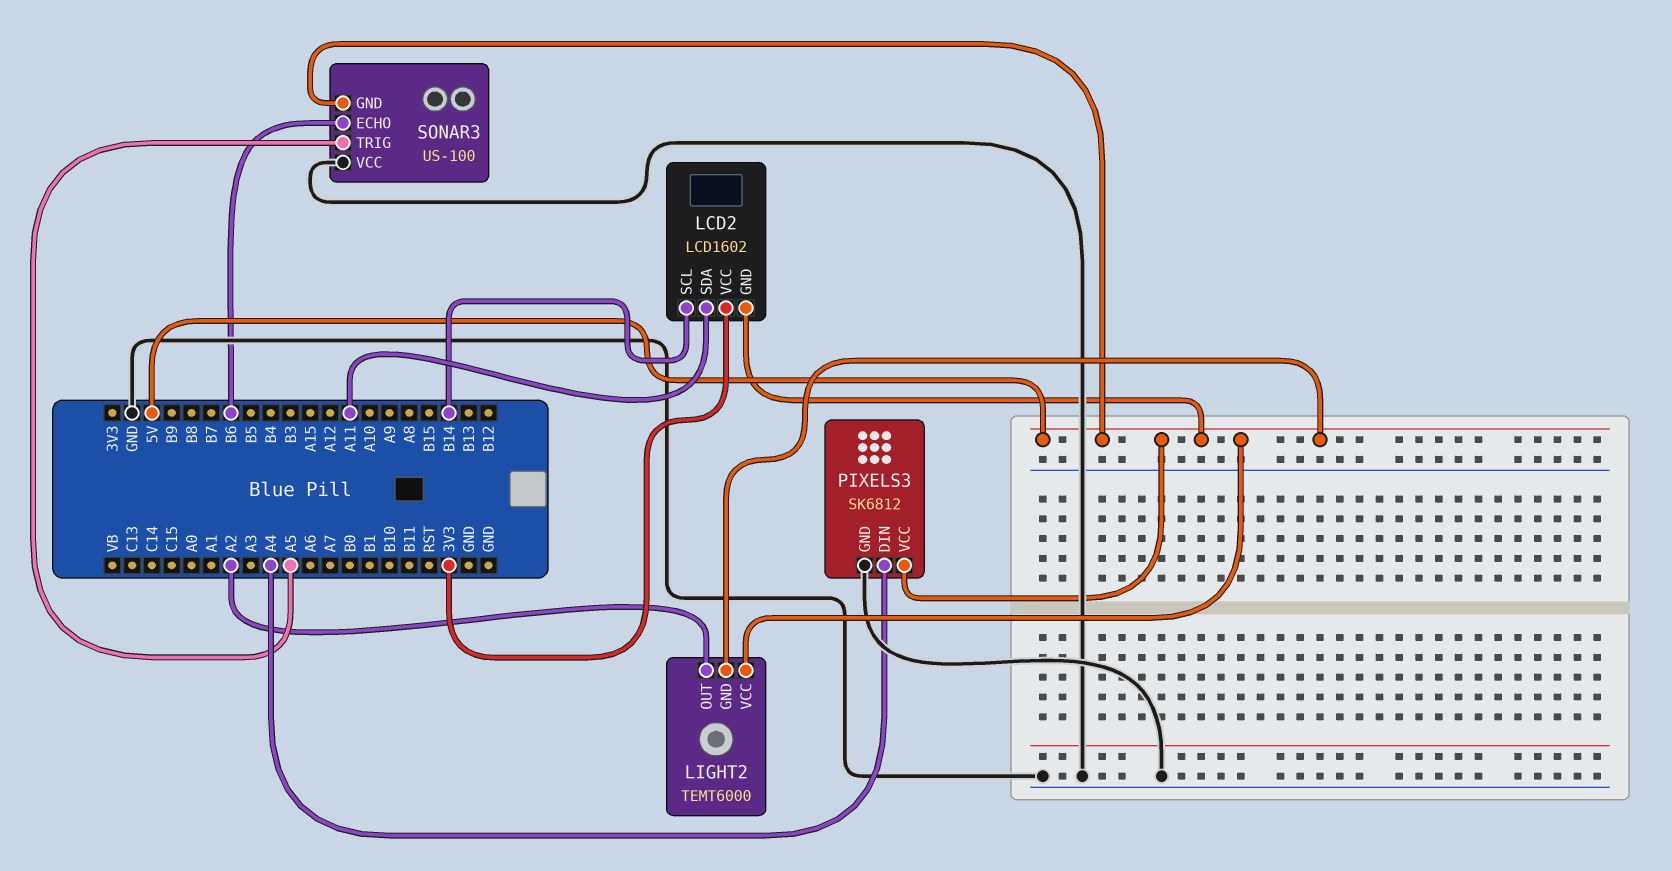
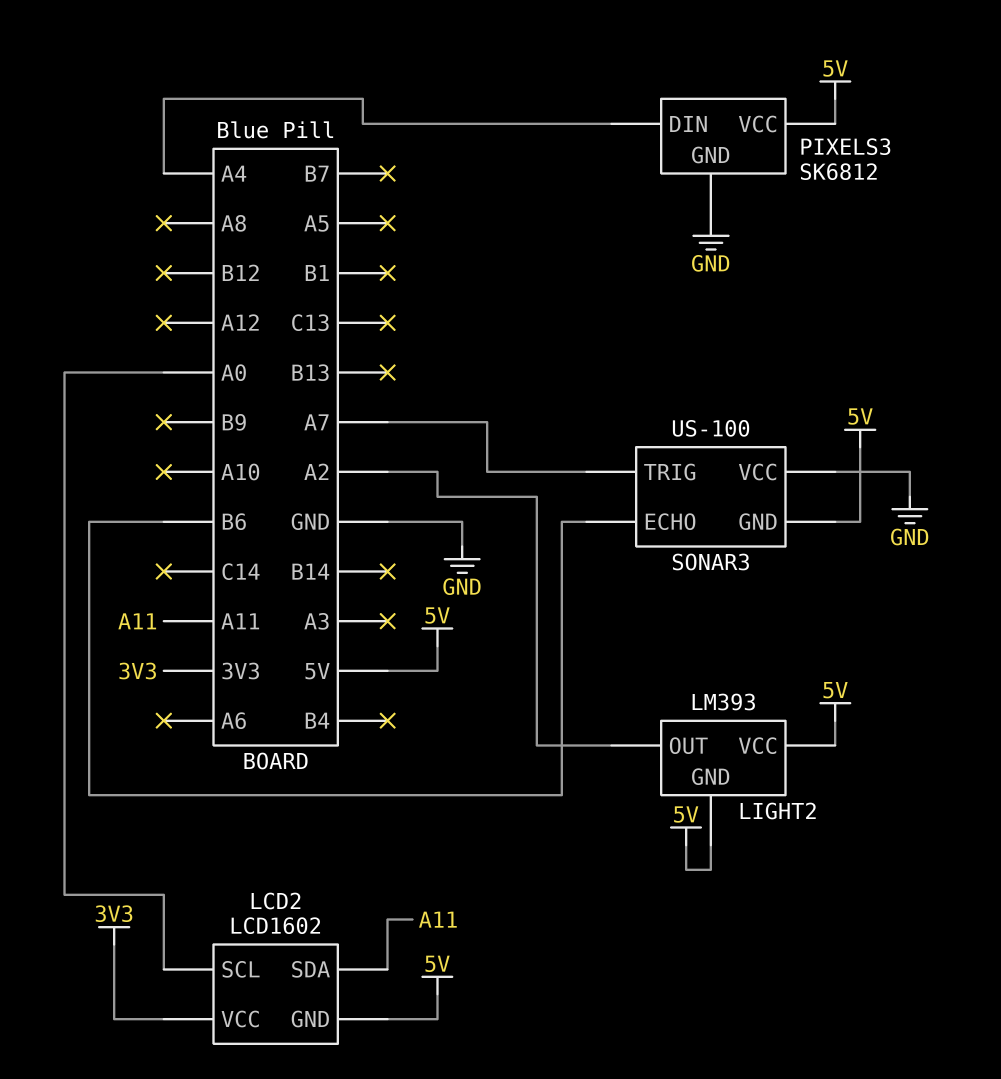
LCD2 pin SCL: B14 -> A0
LIGHT2: TEMT6000 -> LM393
SONAR3 pin TRIG: A5 -> A7

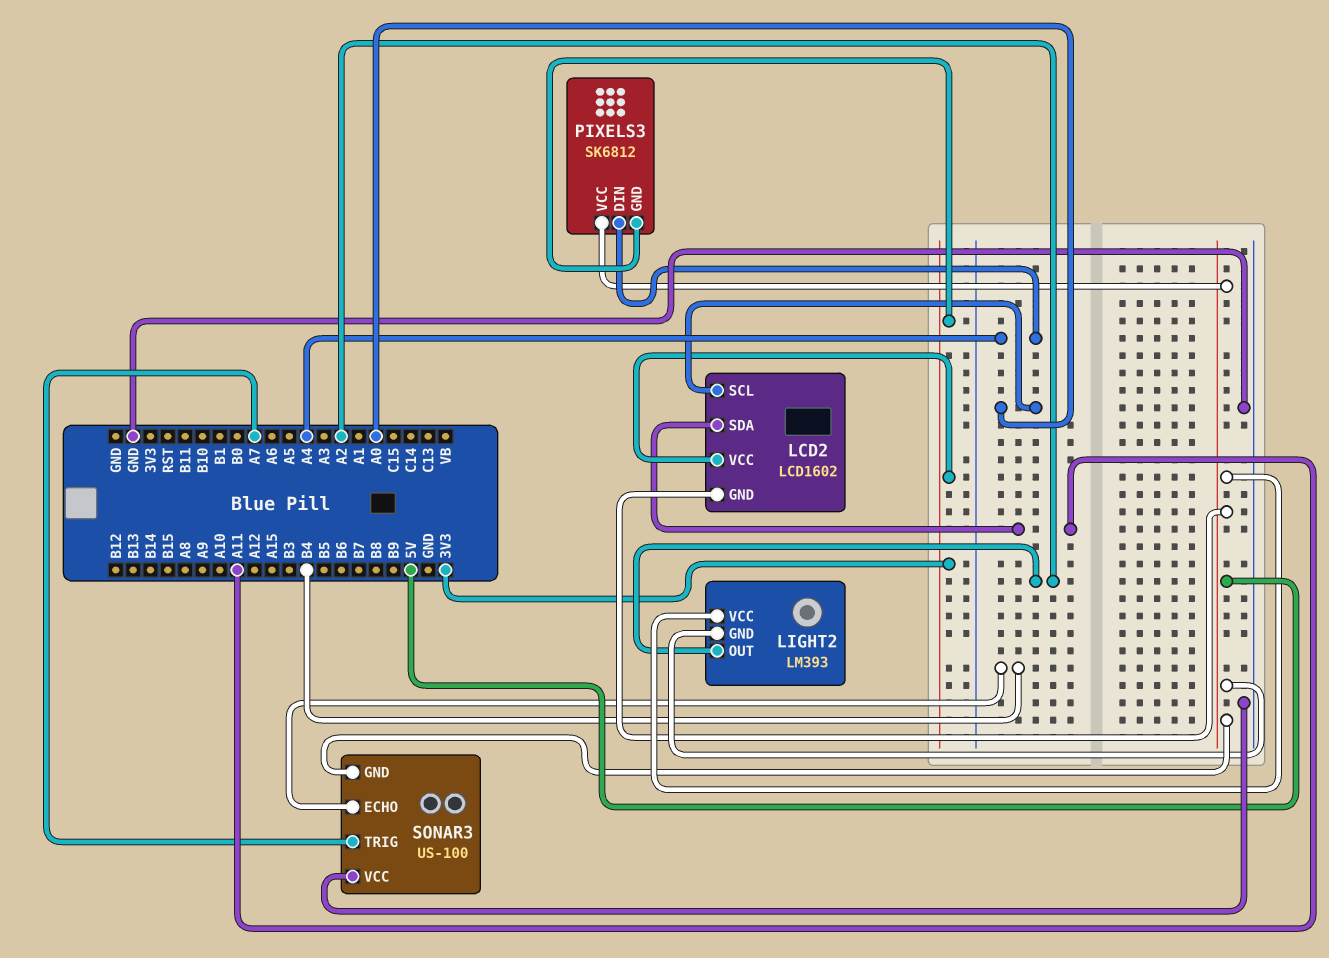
PIXELS3 pin GND: GND -> 3V3
SONAR3 pin ECHO: B6 -> B4

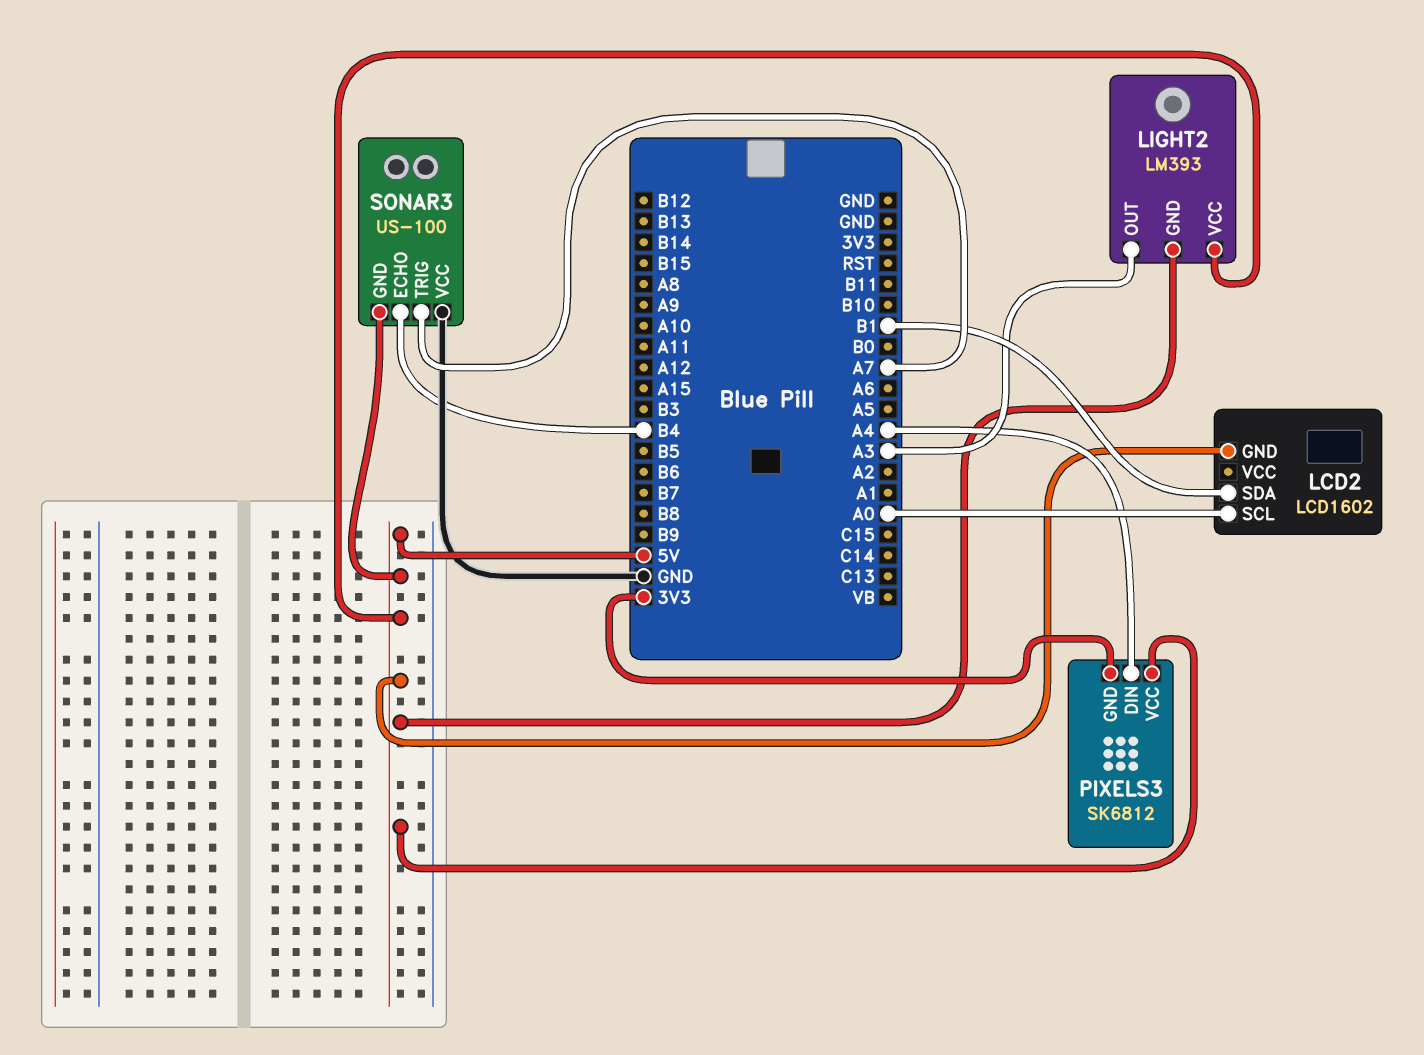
LCD2 pin SDA: A11 -> B1
LCD2 pin VCC: 3V3 -> none
LIGHT2 pin OUT: A2 -> A3

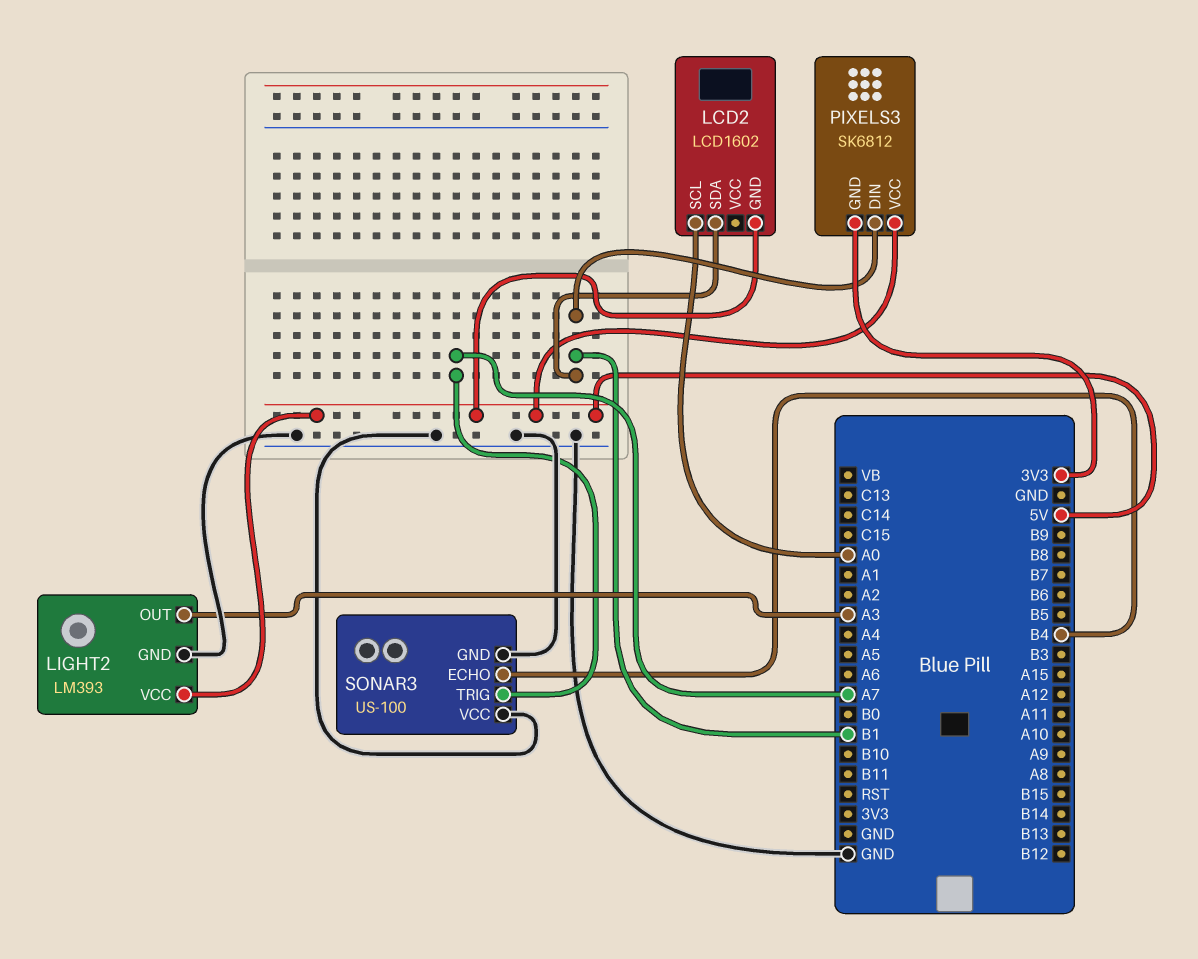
LIGHT2 pin GND: 5V -> GND
PIXELS3 pin DIN: A4 -> B1
SONAR3 pin GND: 5V -> GND

